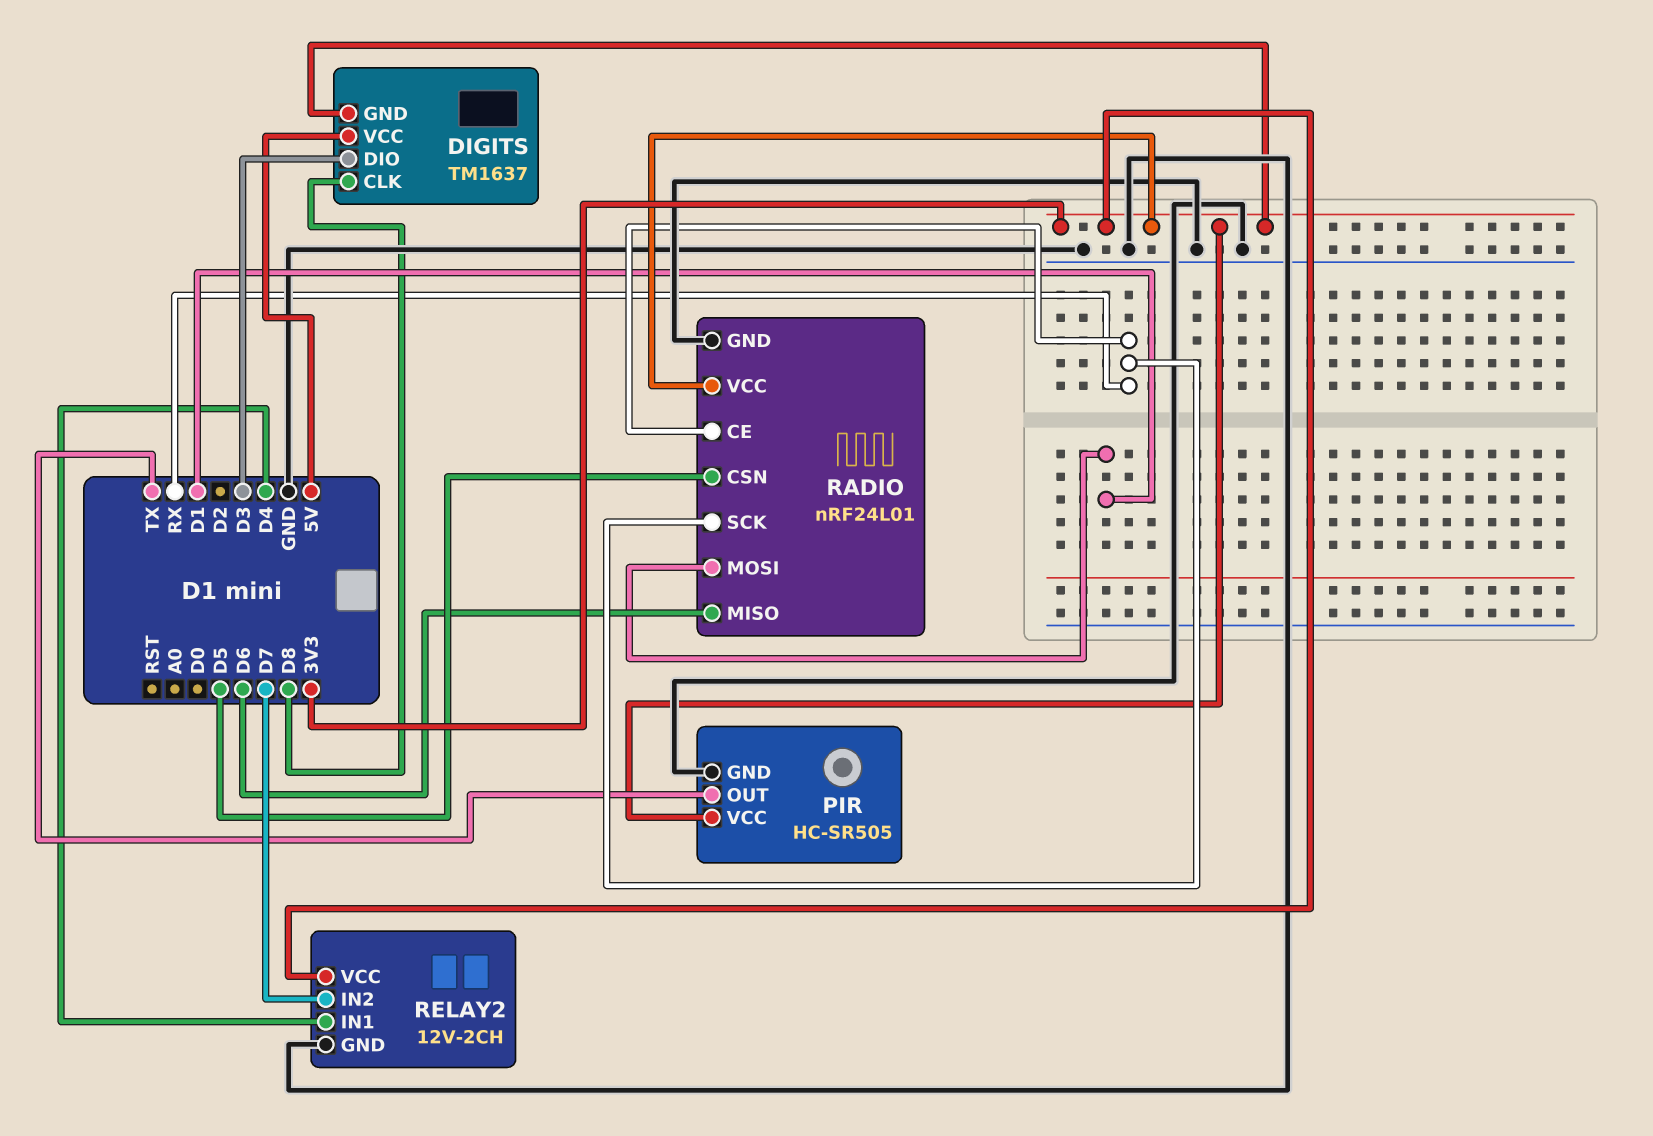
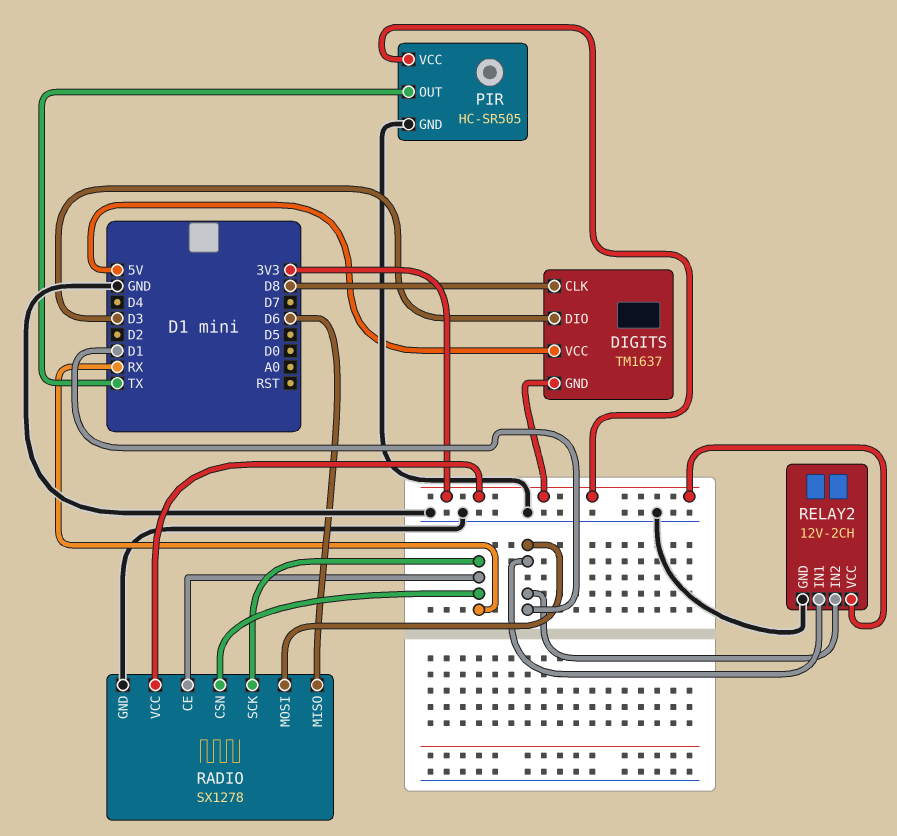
RADIO: nRF24L01 -> SX1278
RADIO pin CSN: D5 -> RX
RELAY2 pin IN1: D4 -> D1
RELAY2 pin IN2: D7 -> D1

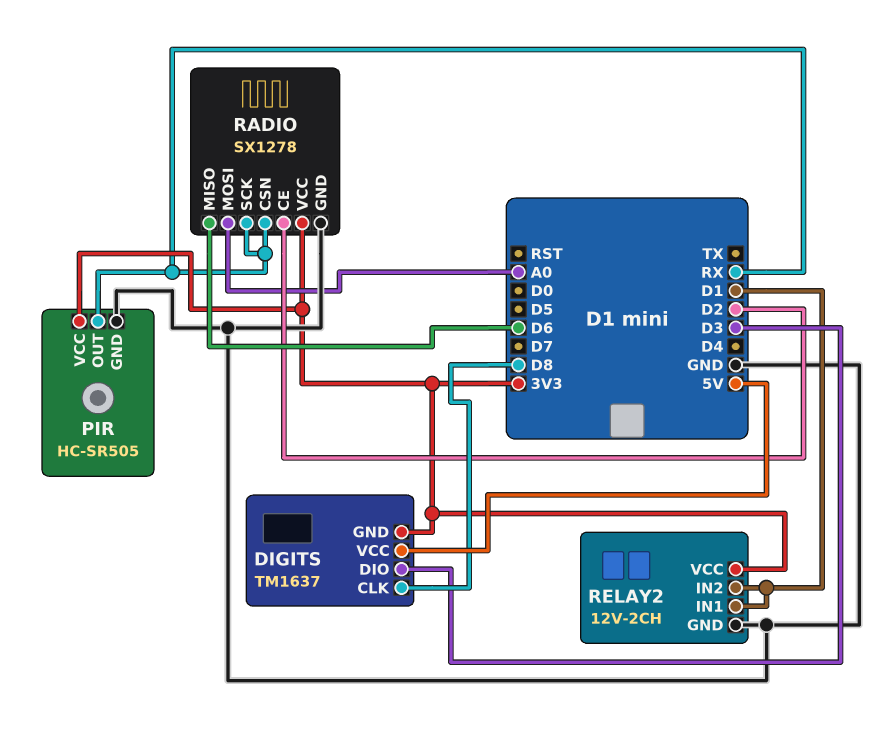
PIR pin OUT: TX -> RX
RADIO pin CE: RX -> D2
RADIO pin MOSI: D1 -> A0

